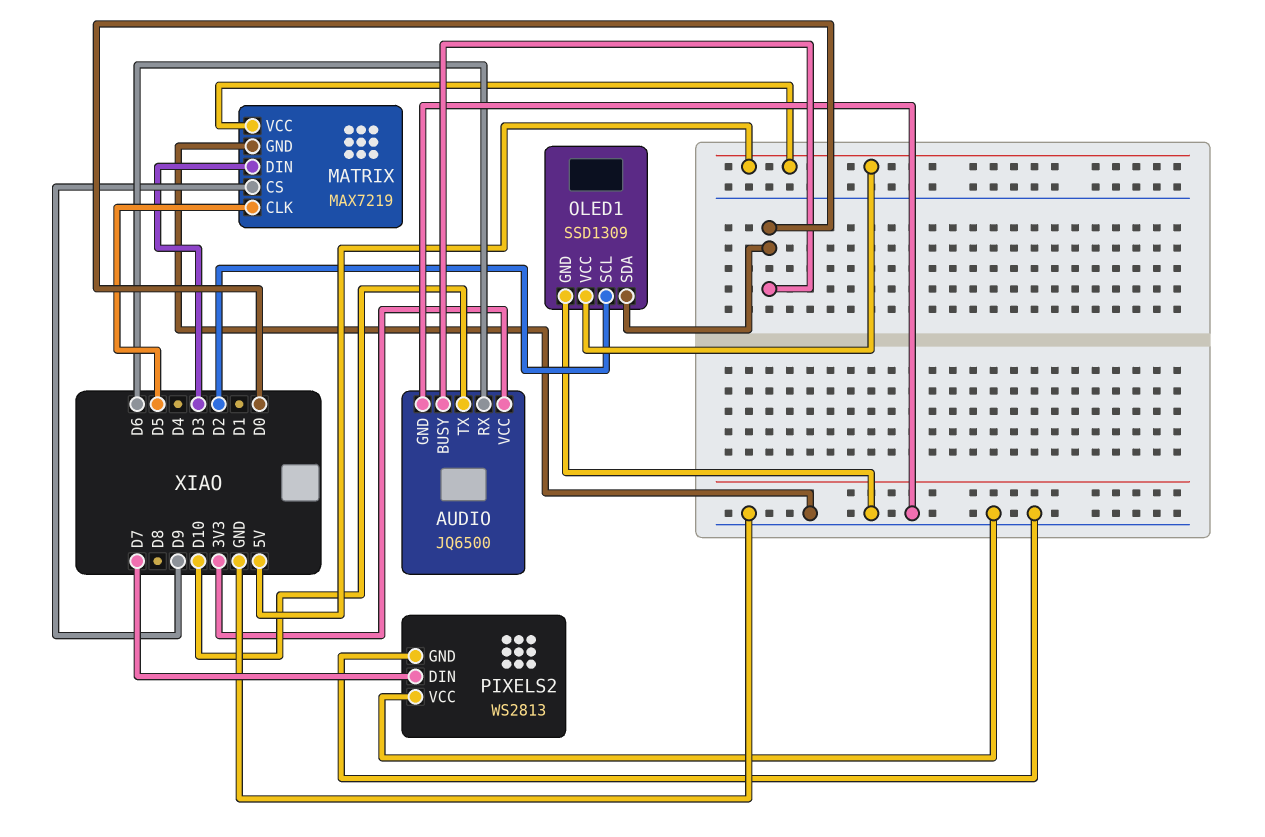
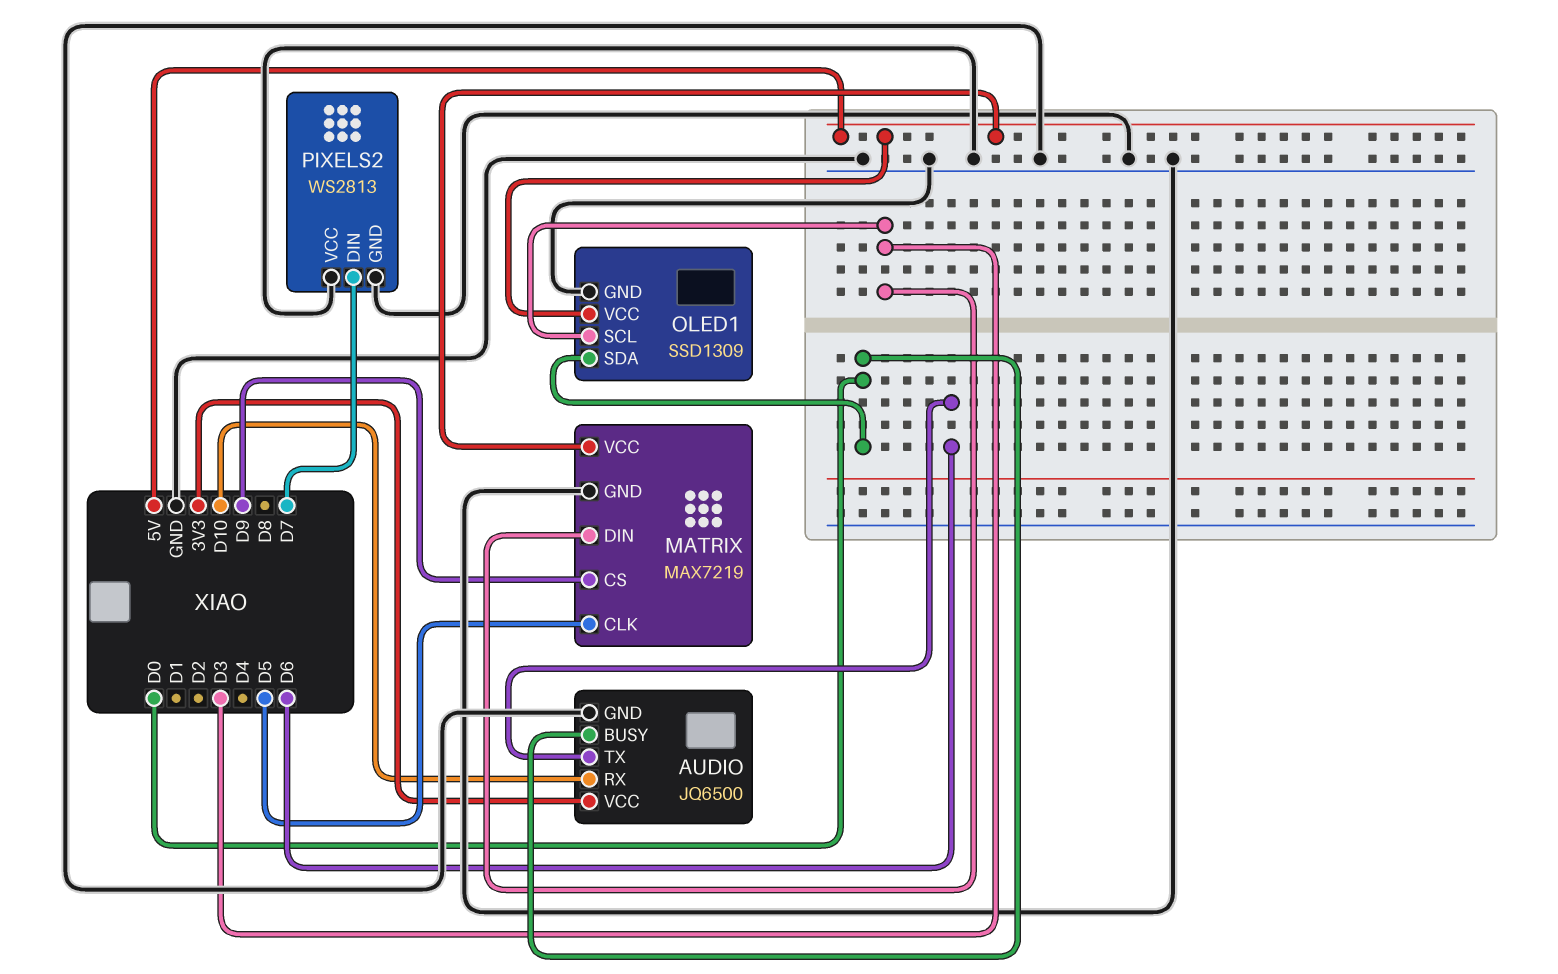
AUDIO pin RX: D6 -> D10
AUDIO pin TX: D10 -> D6
OLED1 pin SCL: D2 -> D3

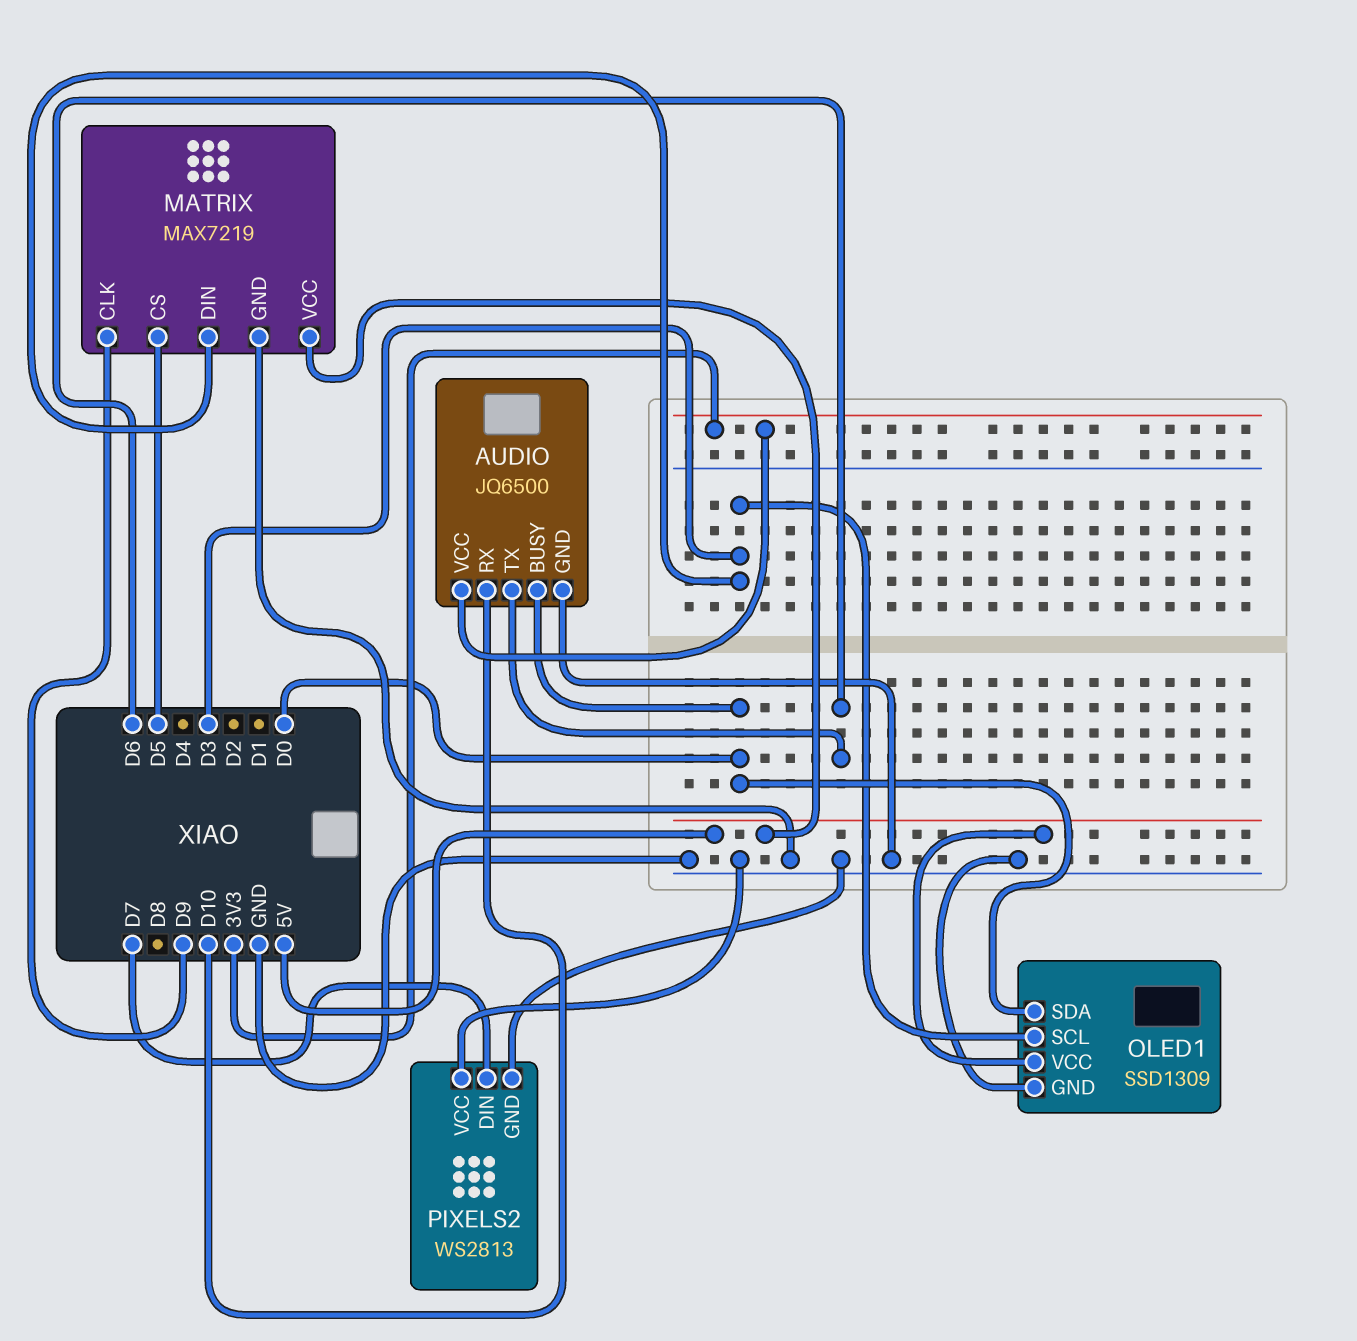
MATRIX pin CLK: D5 -> D9
MATRIX pin CS: D9 -> D5

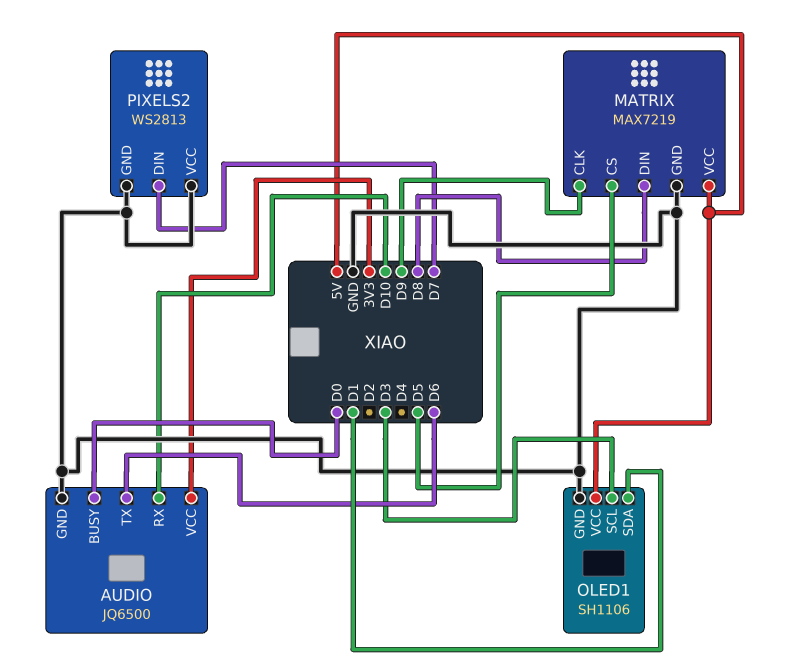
MATRIX pin DIN: D3 -> D8
OLED1: SSD1309 -> SH1106
OLED1 pin SDA: D0 -> D1

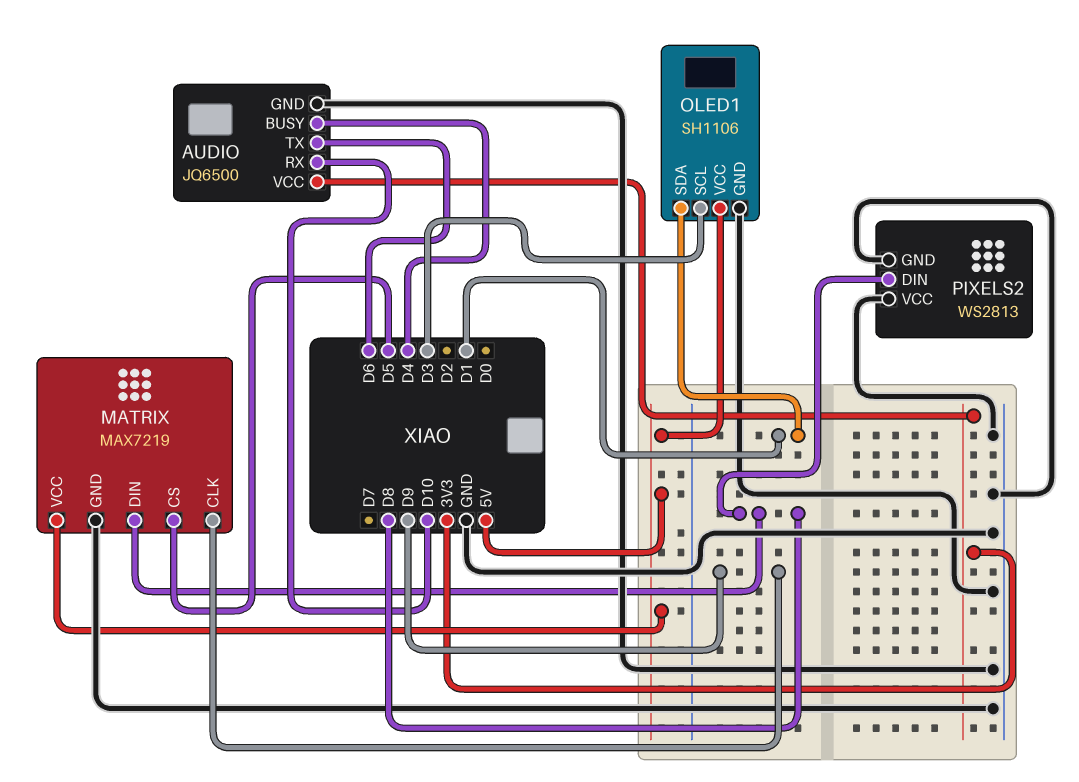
AUDIO pin BUSY: D0 -> D4
PIXELS2 pin DIN: D7 -> D8

